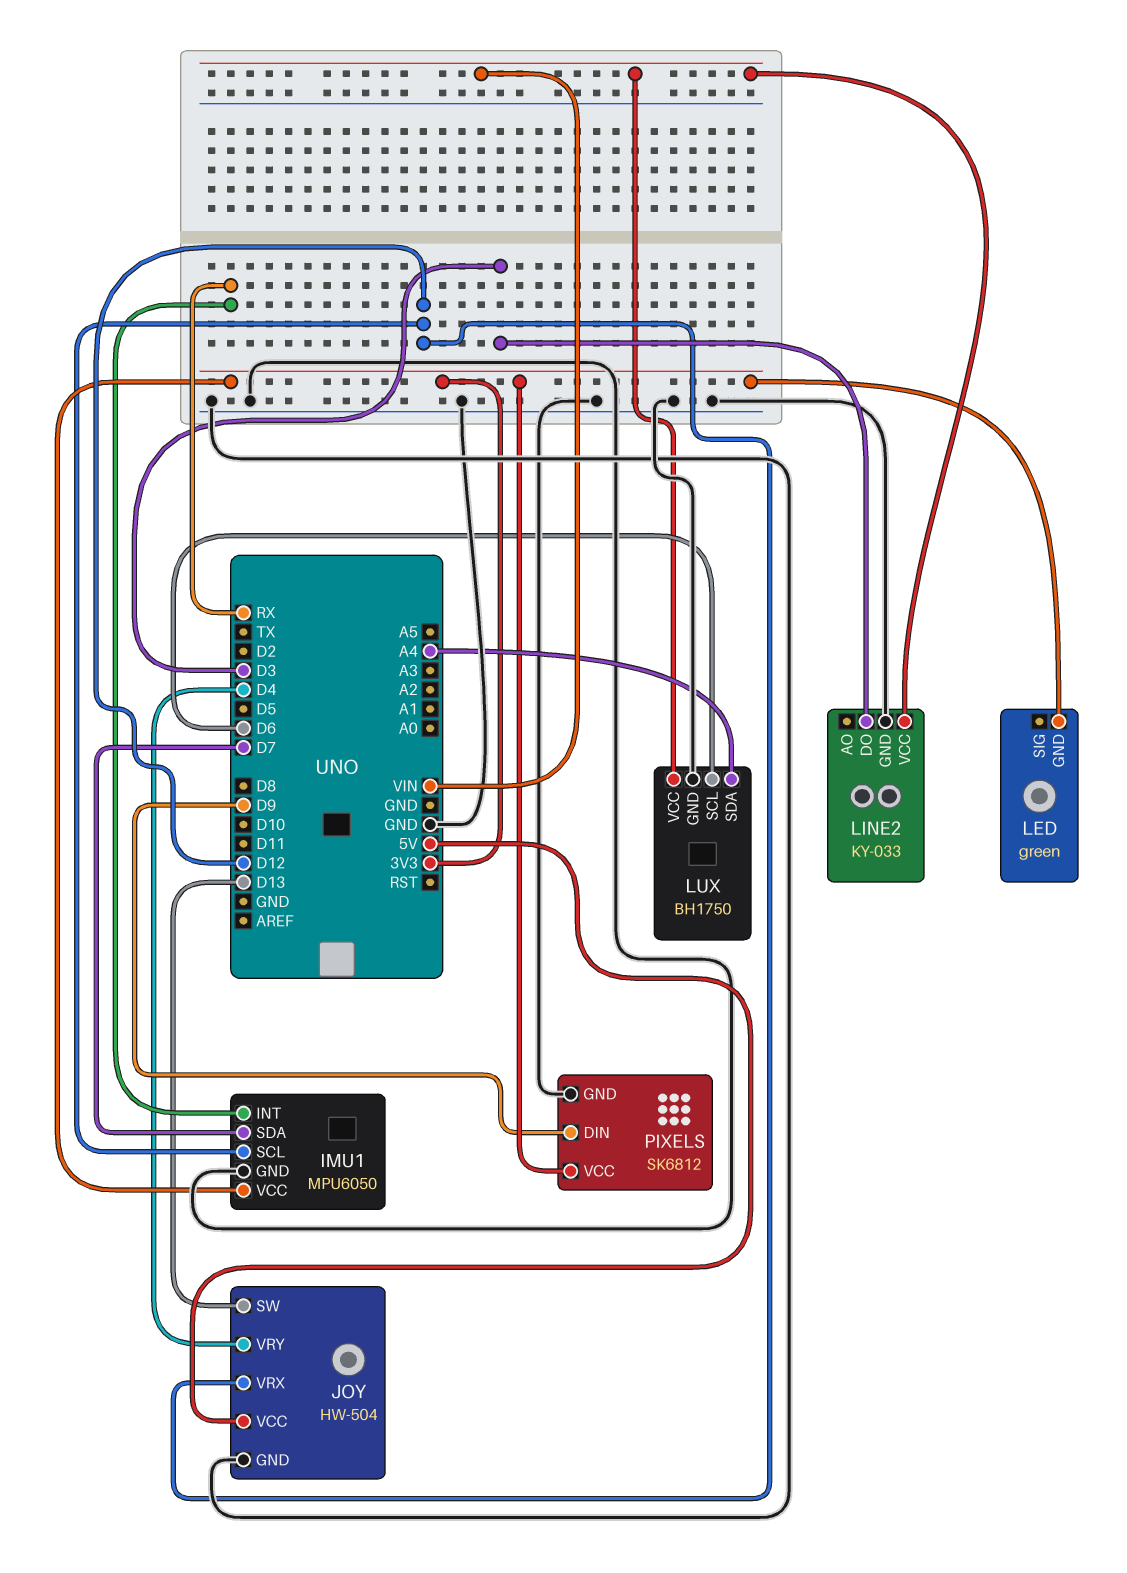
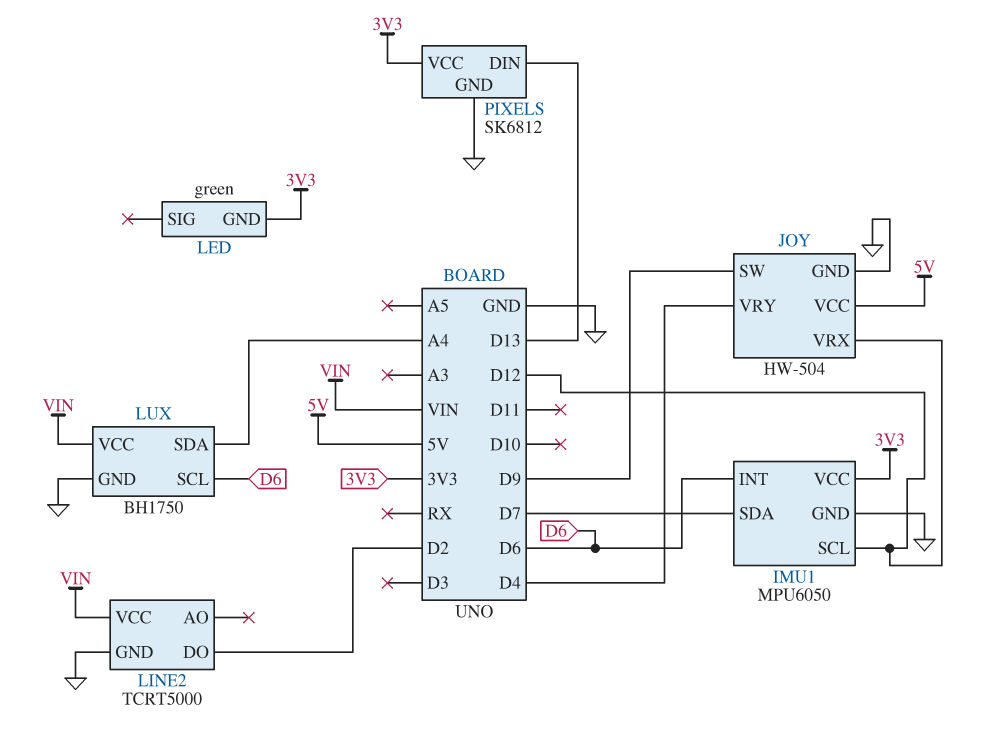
IMU1 pin INT: RX -> D6
JOY pin SW: D13 -> D9
LINE2: KY-033 -> TCRT5000
LINE2 pin DO: D3 -> D2
PIXELS pin DIN: D9 -> D13

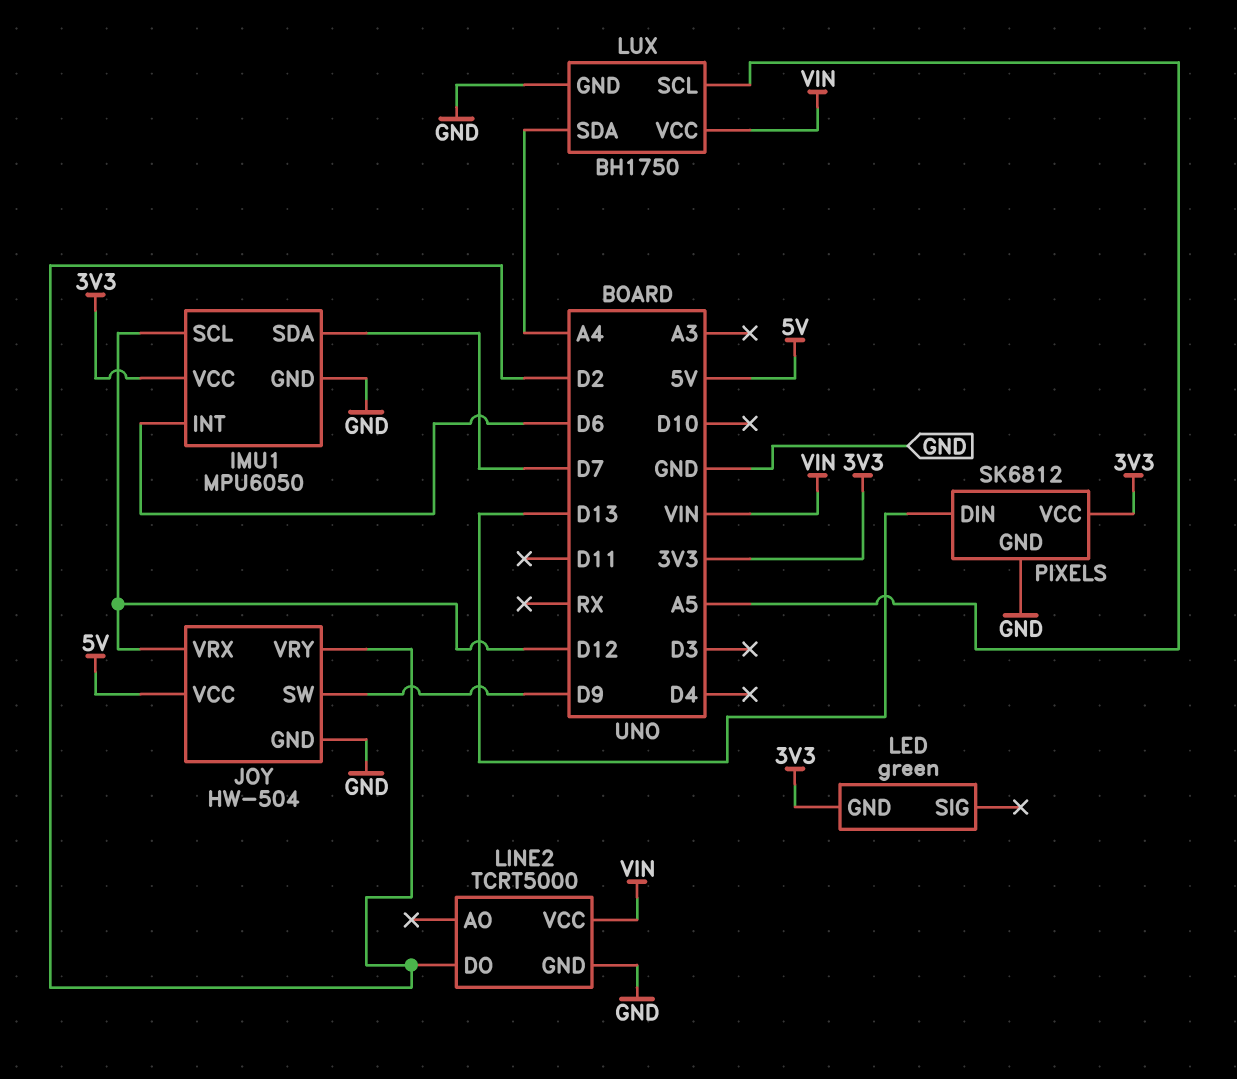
JOY pin VRY: D4 -> D2
LUX pin SCL: D6 -> A5

